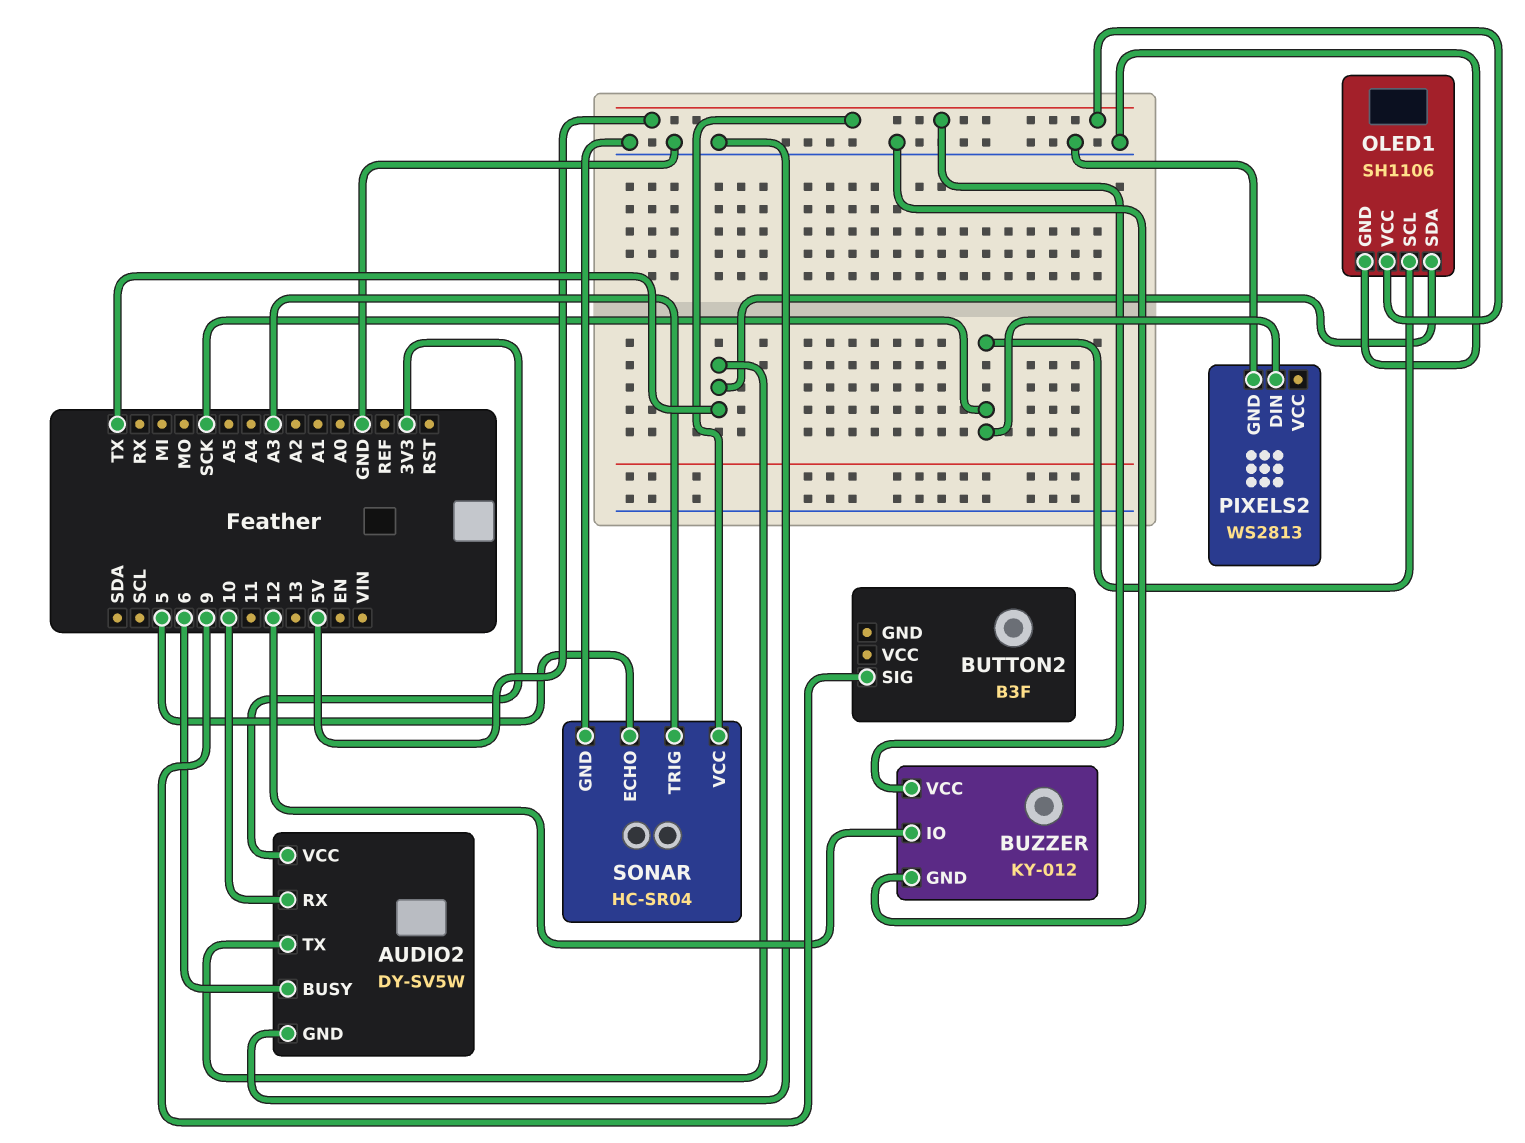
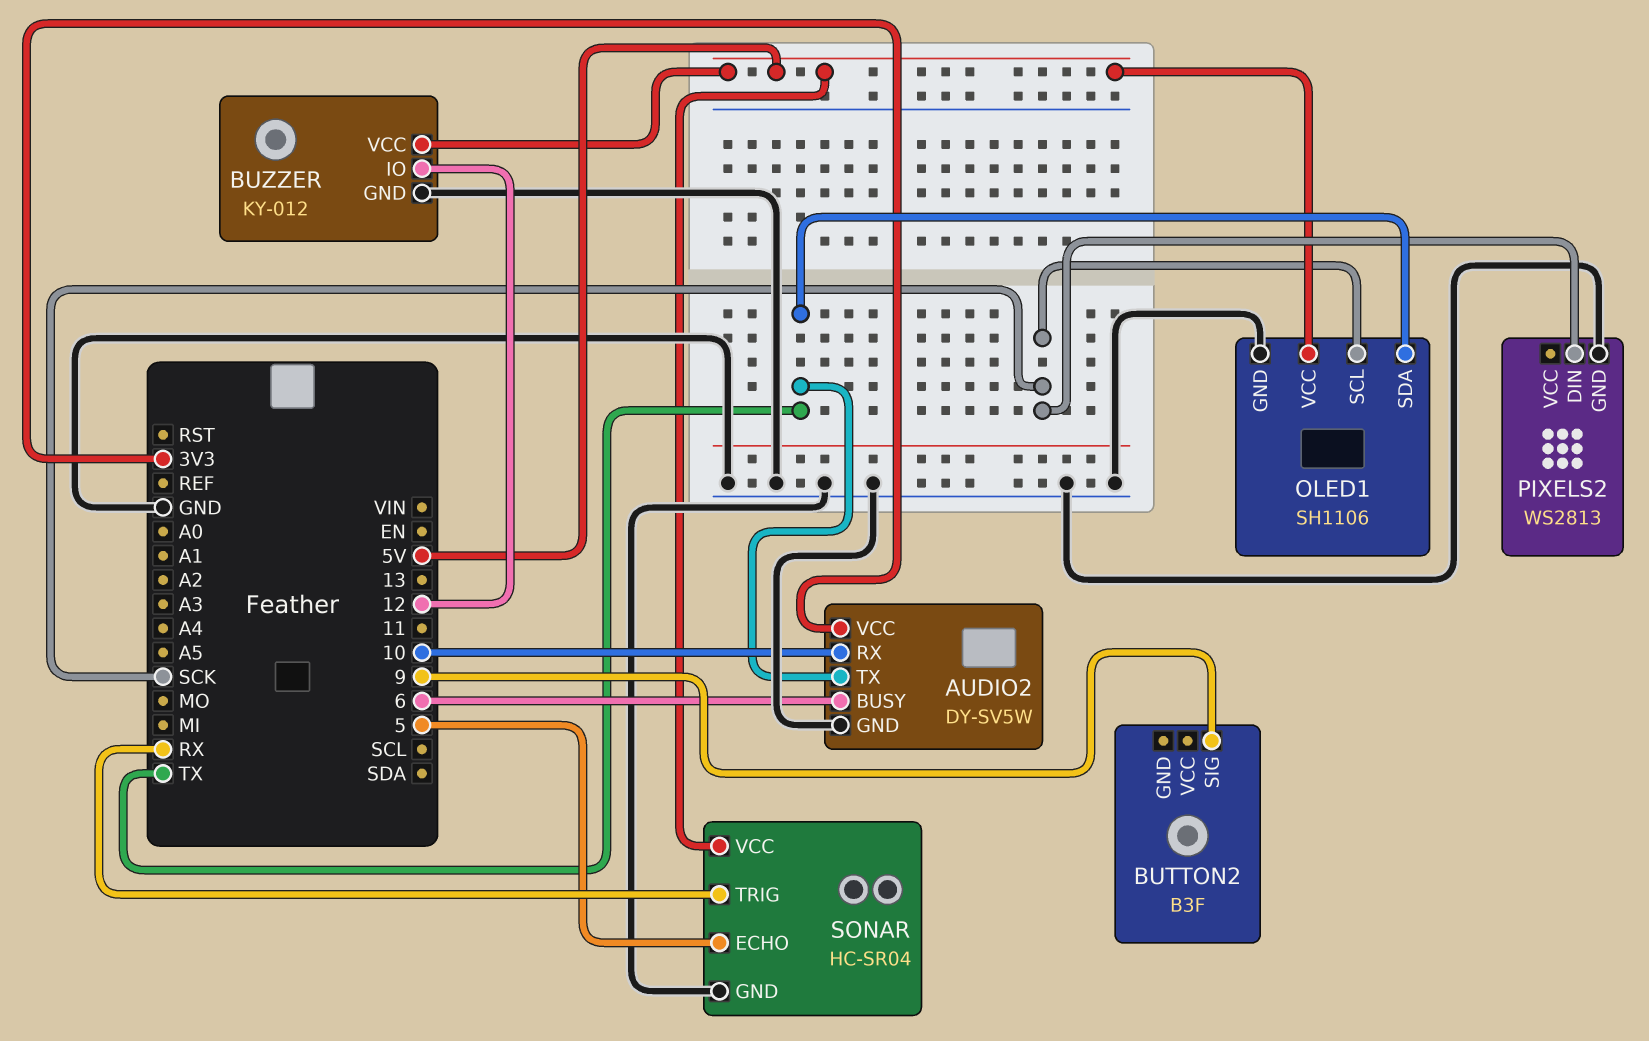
SONAR pin TRIG: A3 -> RX

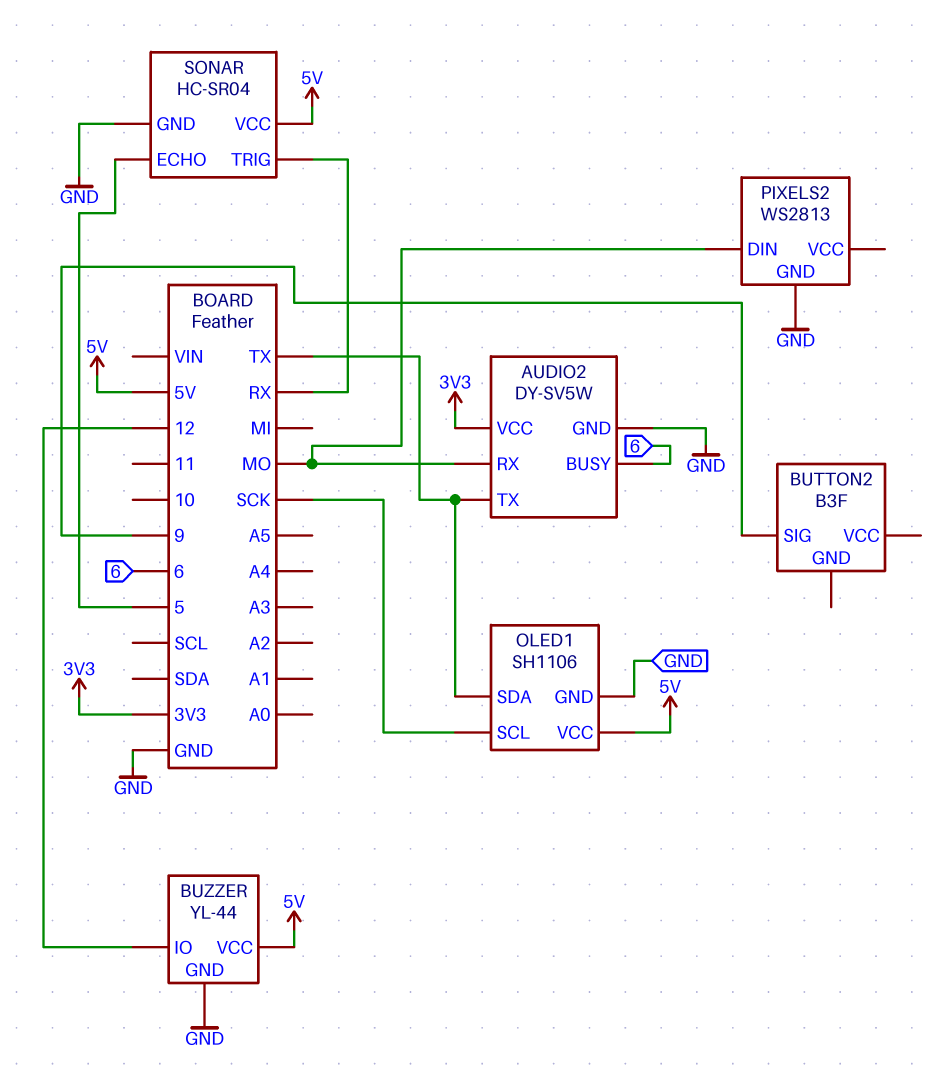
AUDIO2 pin RX: 10 -> MO
BUZZER: KY-012 -> YL-44
PIXELS2 pin DIN: SCK -> MO

